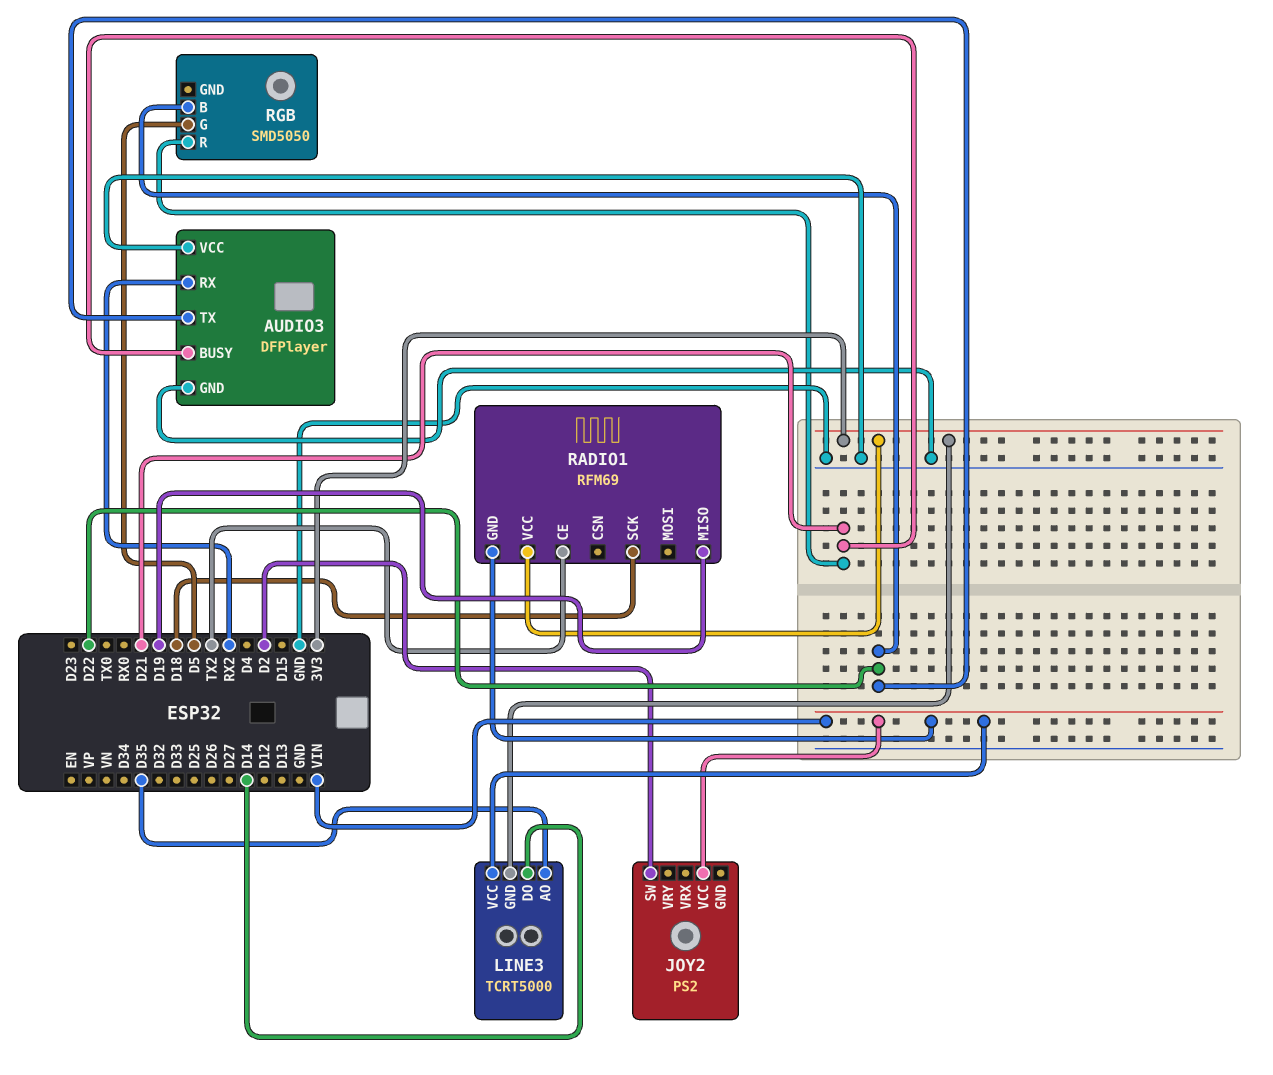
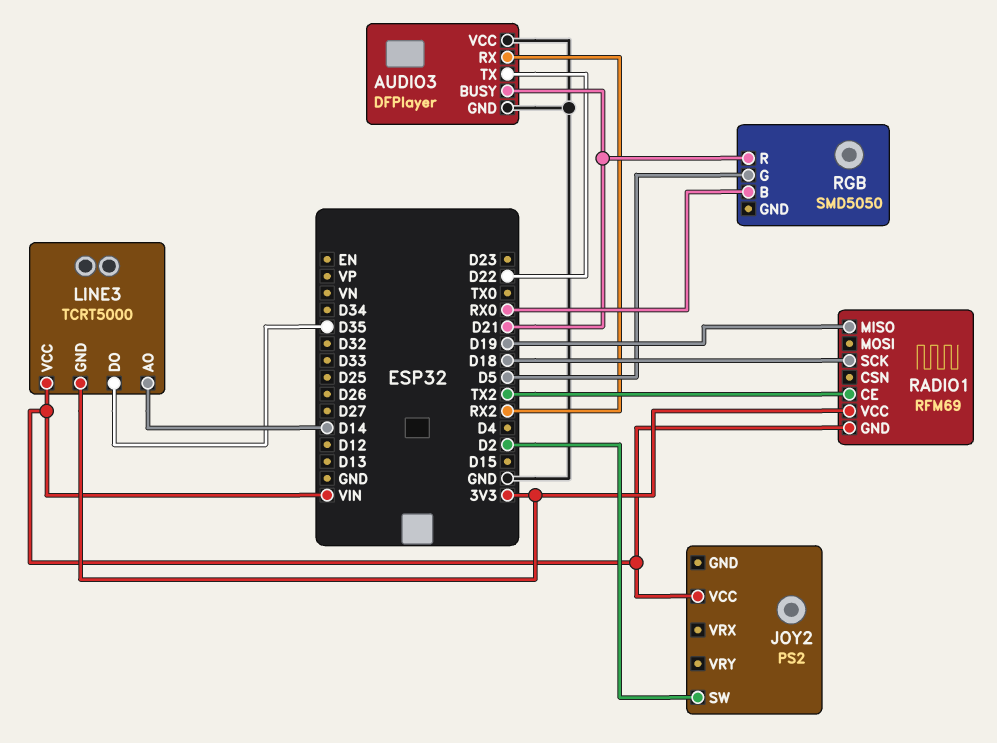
LINE3 pin AO: D35 -> D14
LINE3 pin DO: D14 -> D35
RGB pin B: D22 -> RX0

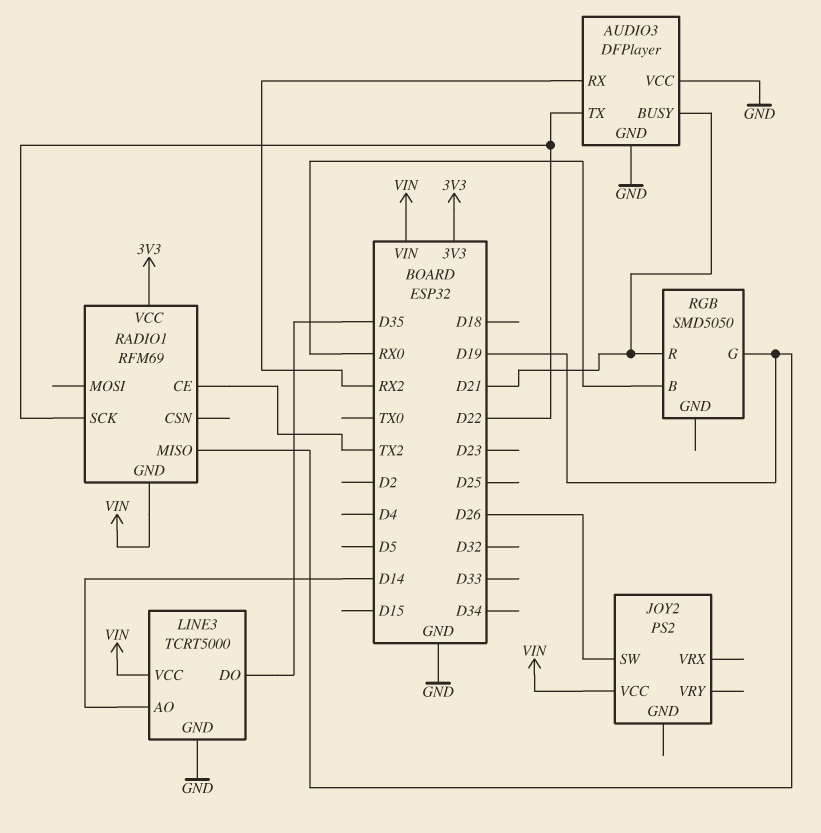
JOY2 pin SW: D2 -> D26
LINE3 pin GND: 3V3 -> GND
RADIO1 pin SCK: D18 -> D22
RGB pin G: D5 -> D19

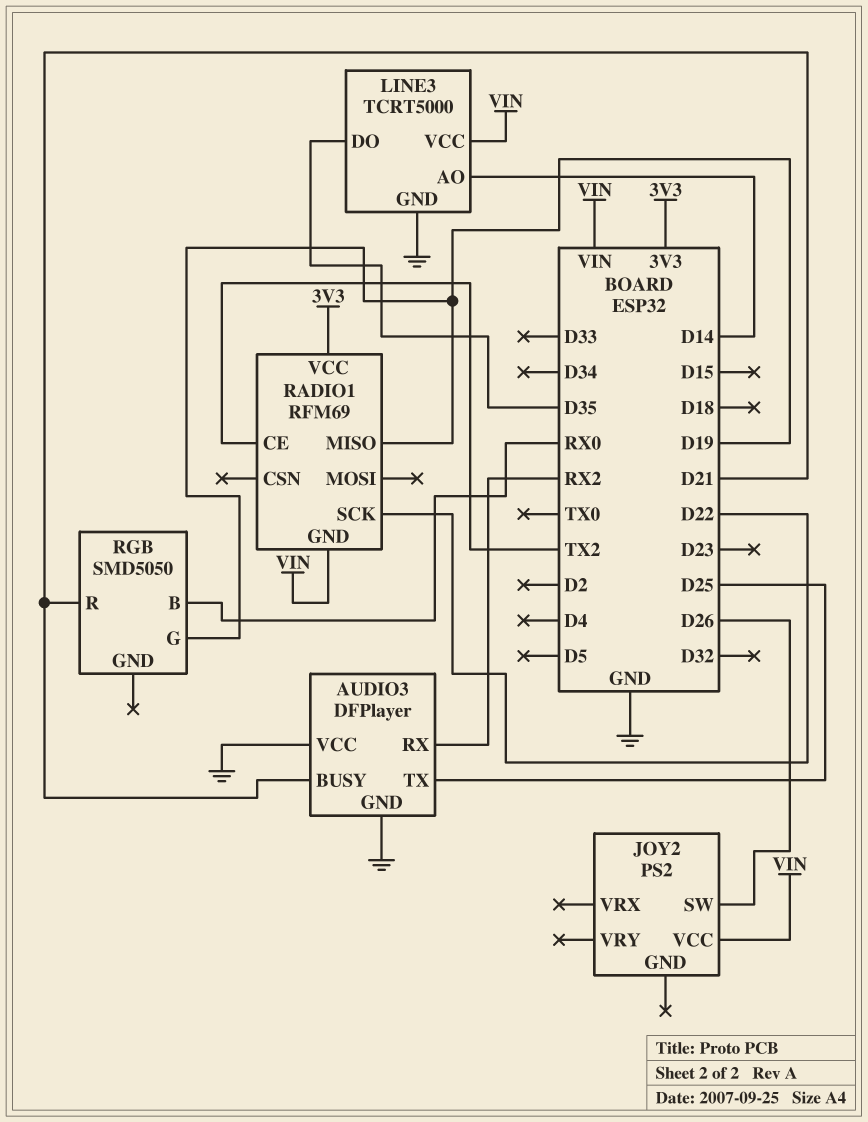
AUDIO3 pin TX: D22 -> D25

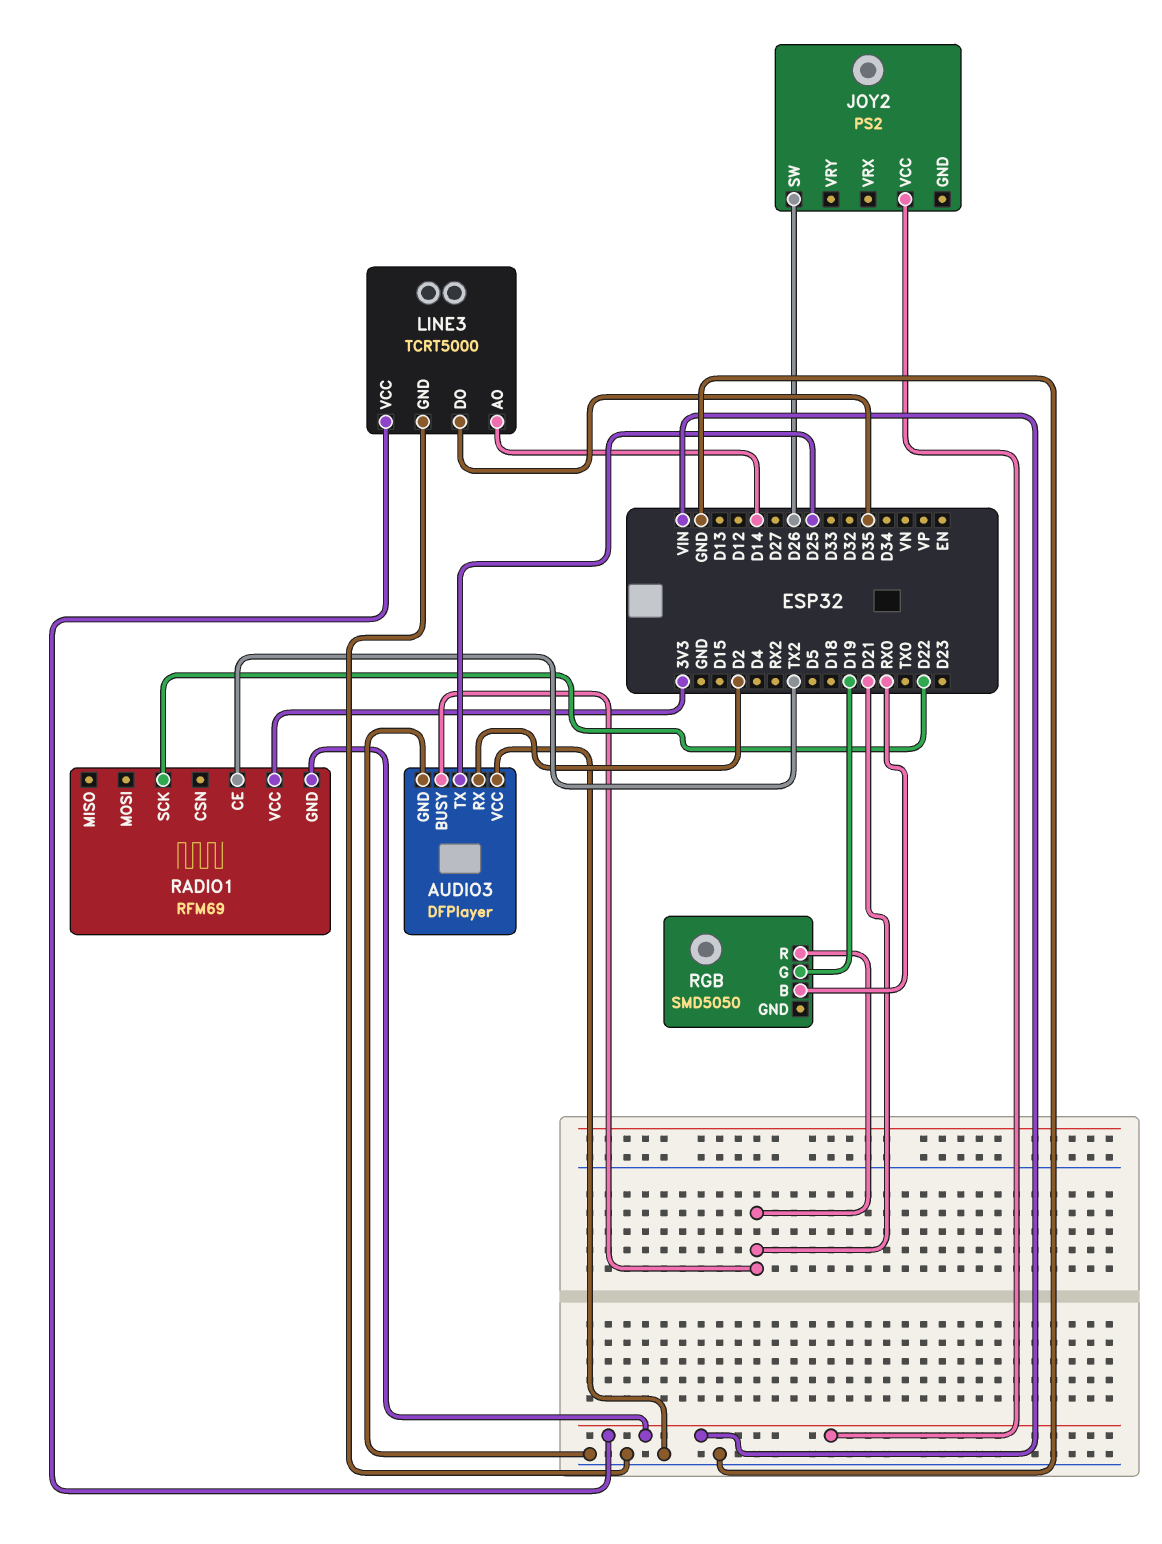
AUDIO3 pin RX: RX2 -> D2
RADIO1 pin MISO: D19 -> none

